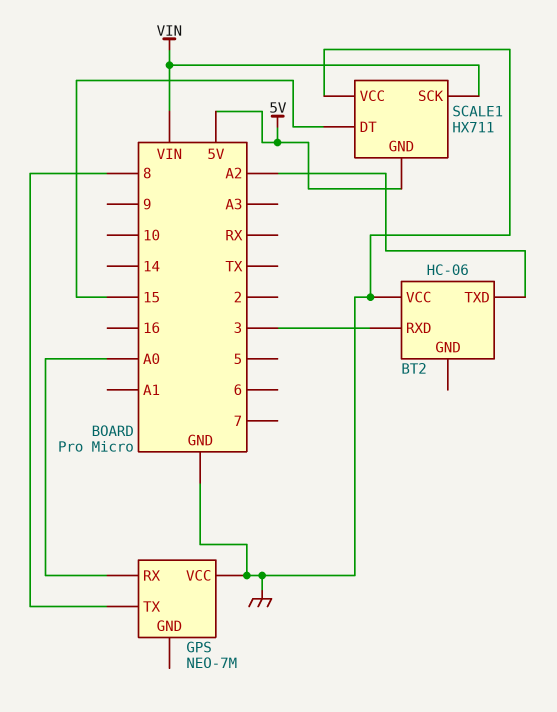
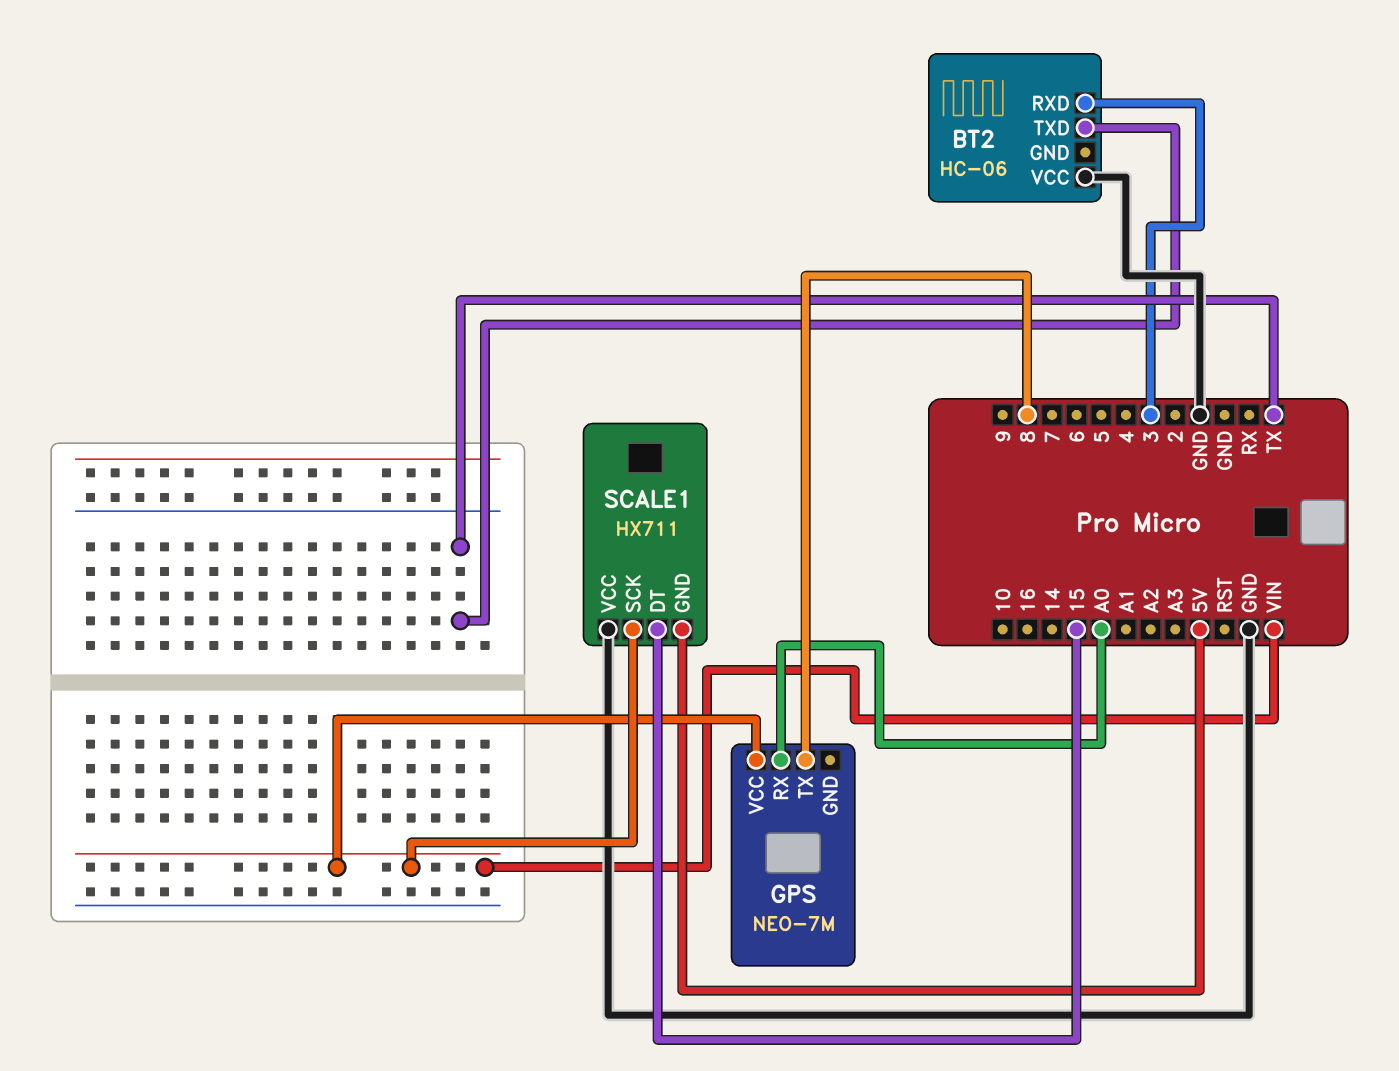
BT2 pin TXD: A2 -> TX
GPS pin VCC: GND -> VIN

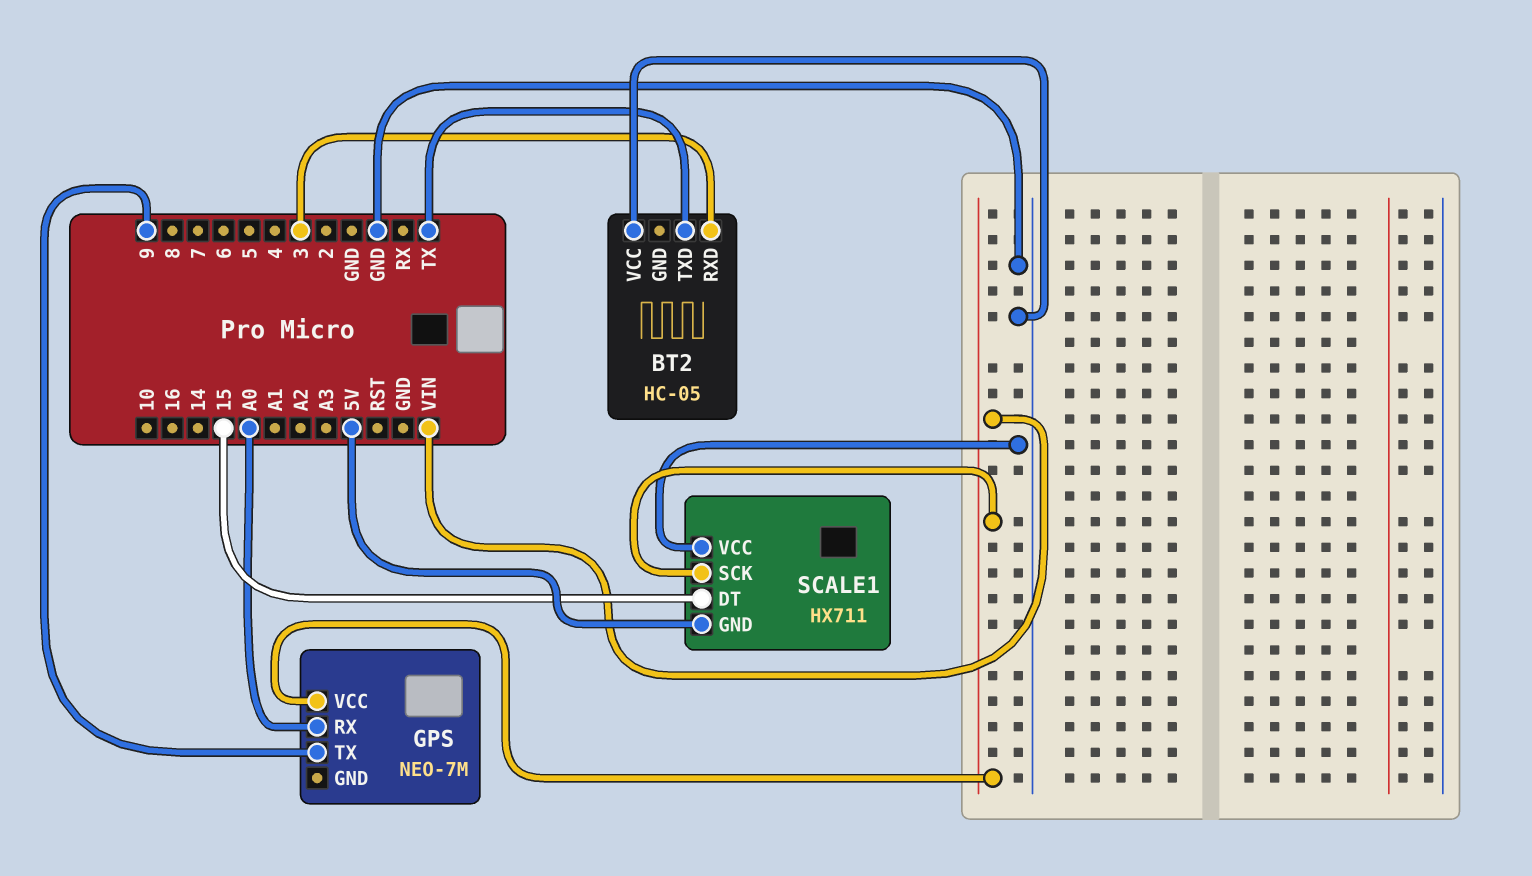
BT2: HC-06 -> HC-05
GPS pin TX: 8 -> 9

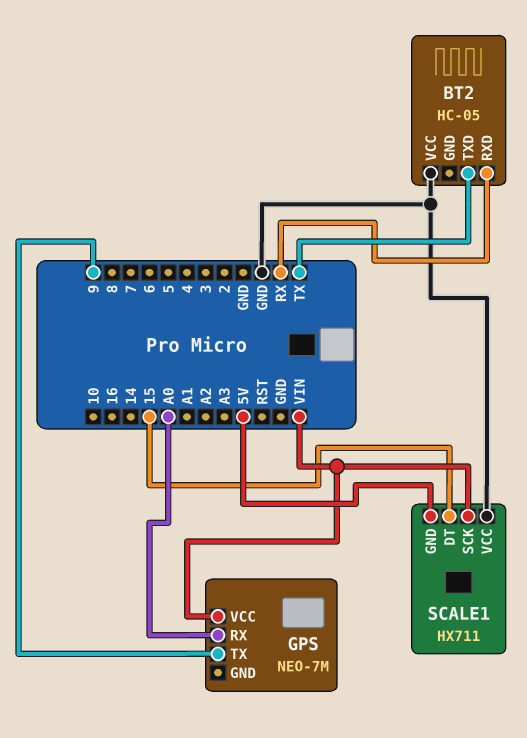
BT2 pin RXD: 3 -> RX

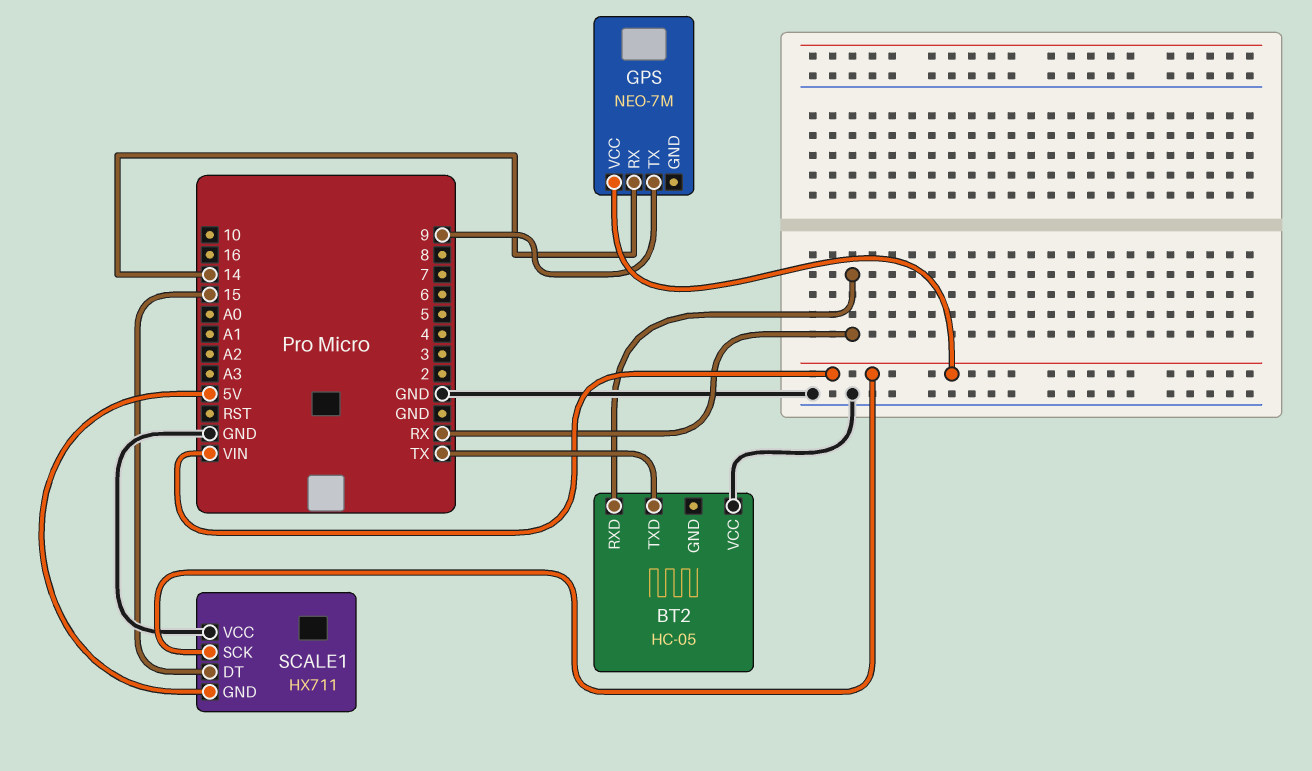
GPS pin RX: A0 -> 14

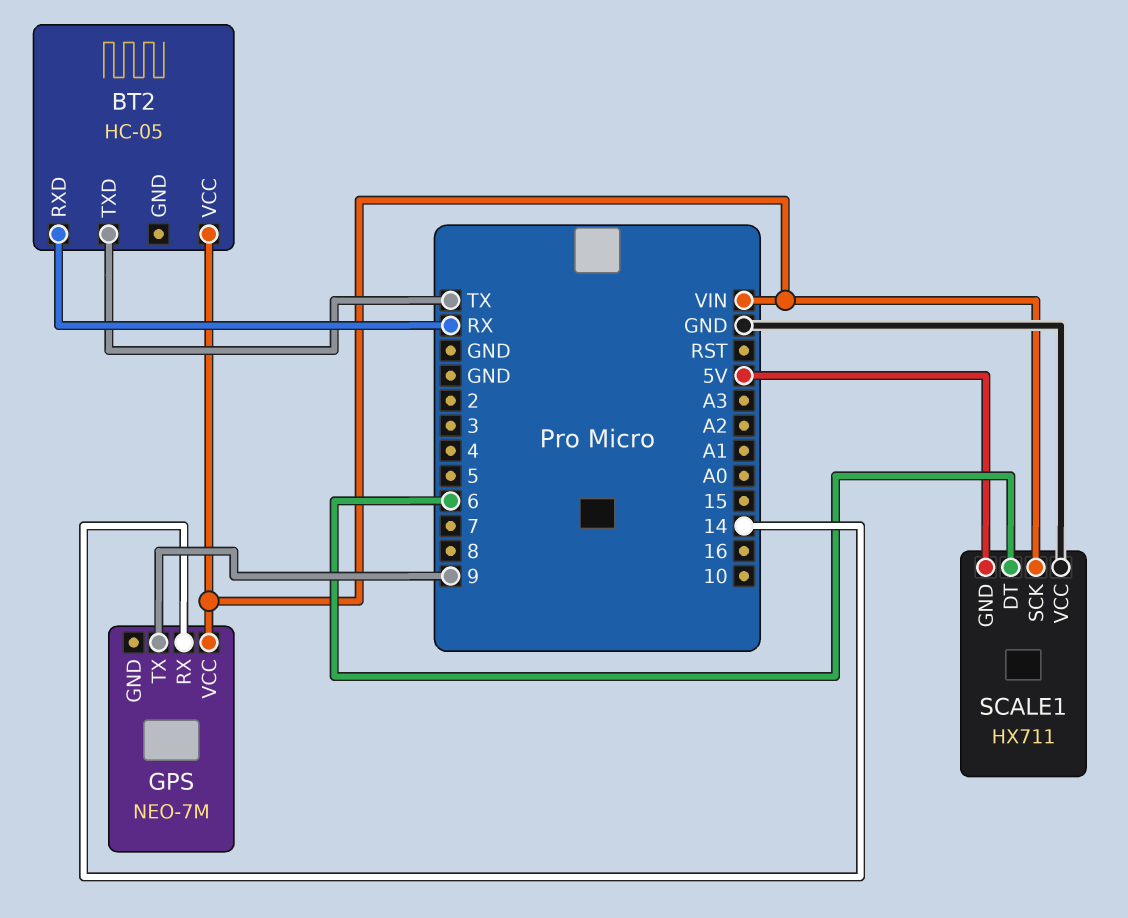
BT2 pin VCC: GND -> VIN
SCALE1 pin DT: 15 -> 6

